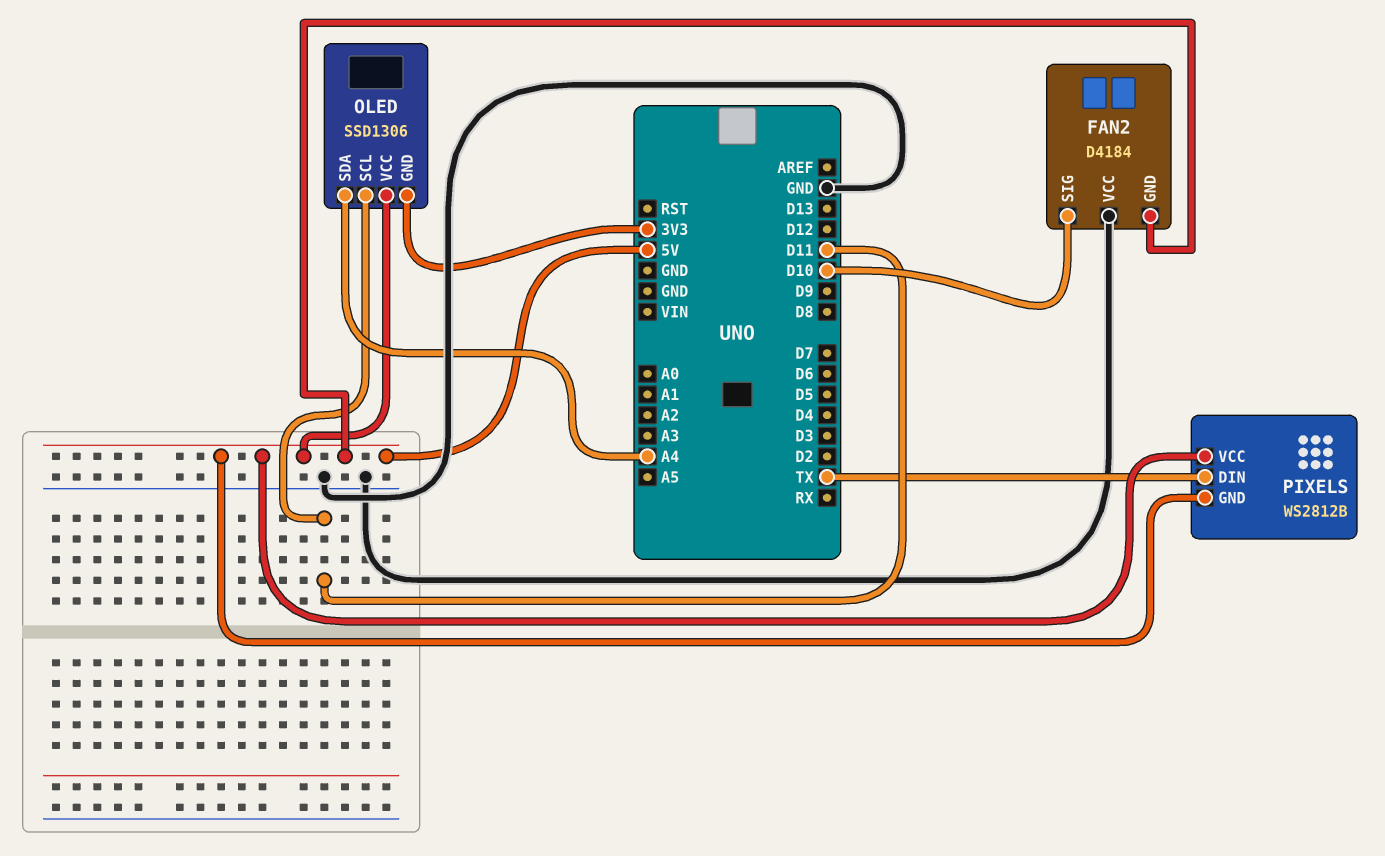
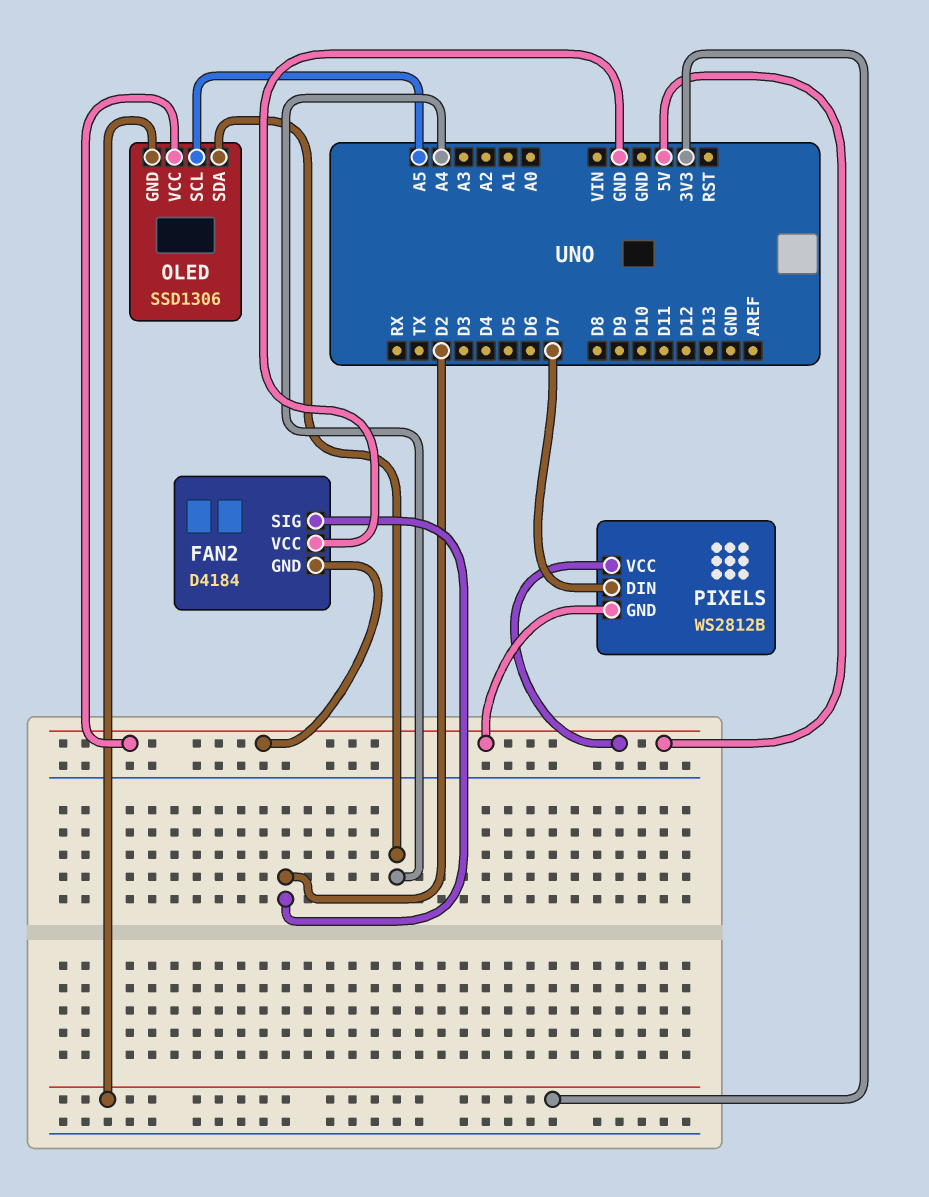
FAN2 pin SIG: D10 -> D2
OLED pin SCL: D11 -> A5
PIXELS pin DIN: TX -> D7

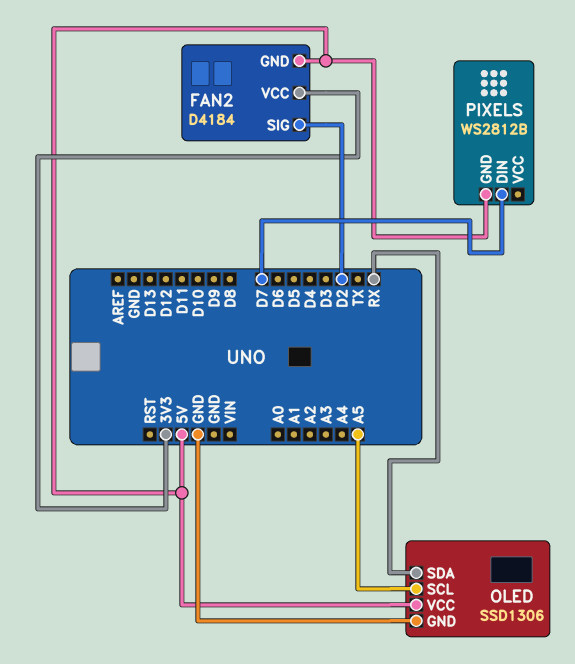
FAN2 pin VCC: GND -> 3V3
OLED pin GND: 3V3 -> GND
OLED pin SDA: A4 -> RX
PIXELS pin VCC: 5V -> none

